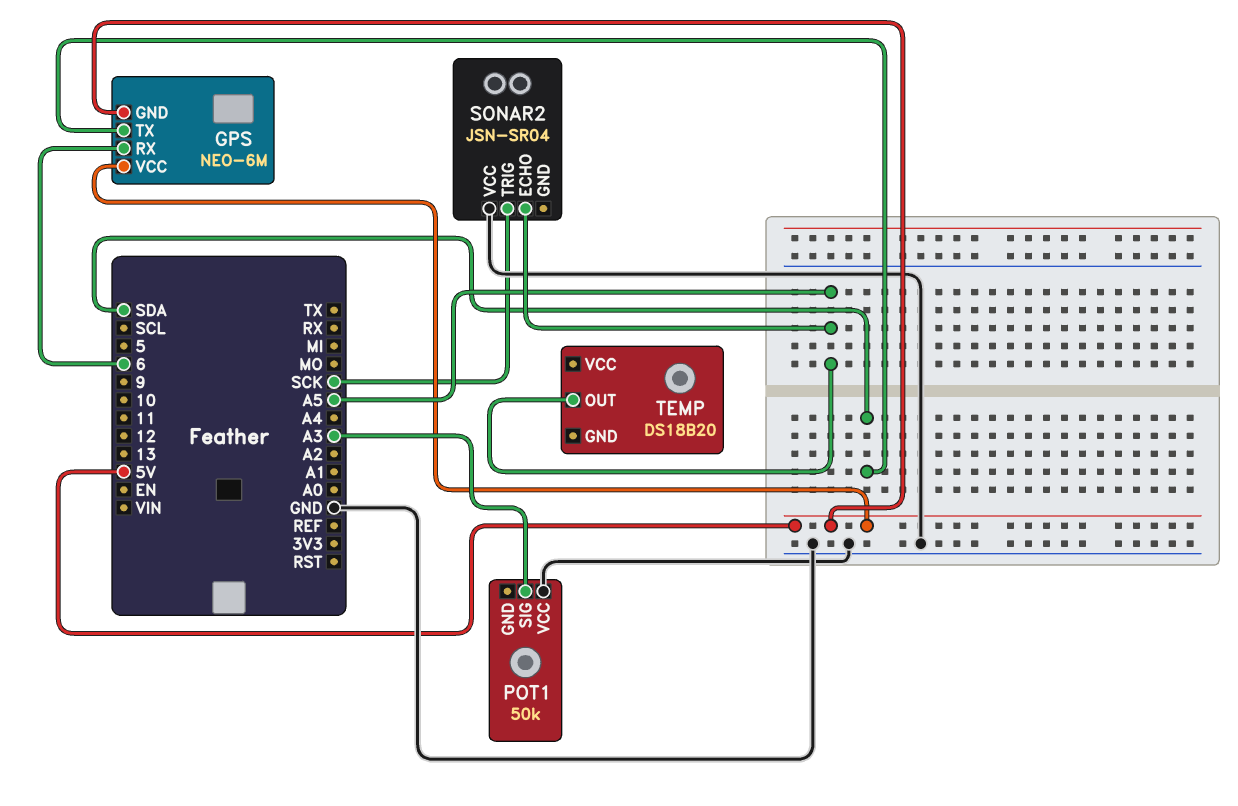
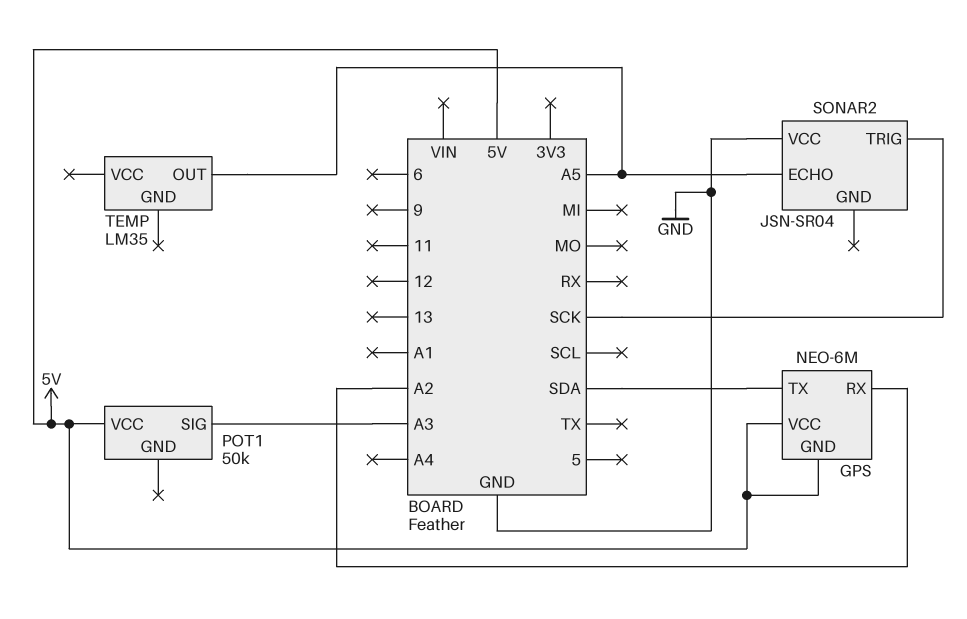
GPS pin RX: 6 -> A2
POT1 pin VCC: GND -> 5V
TEMP: DS18B20 -> LM35

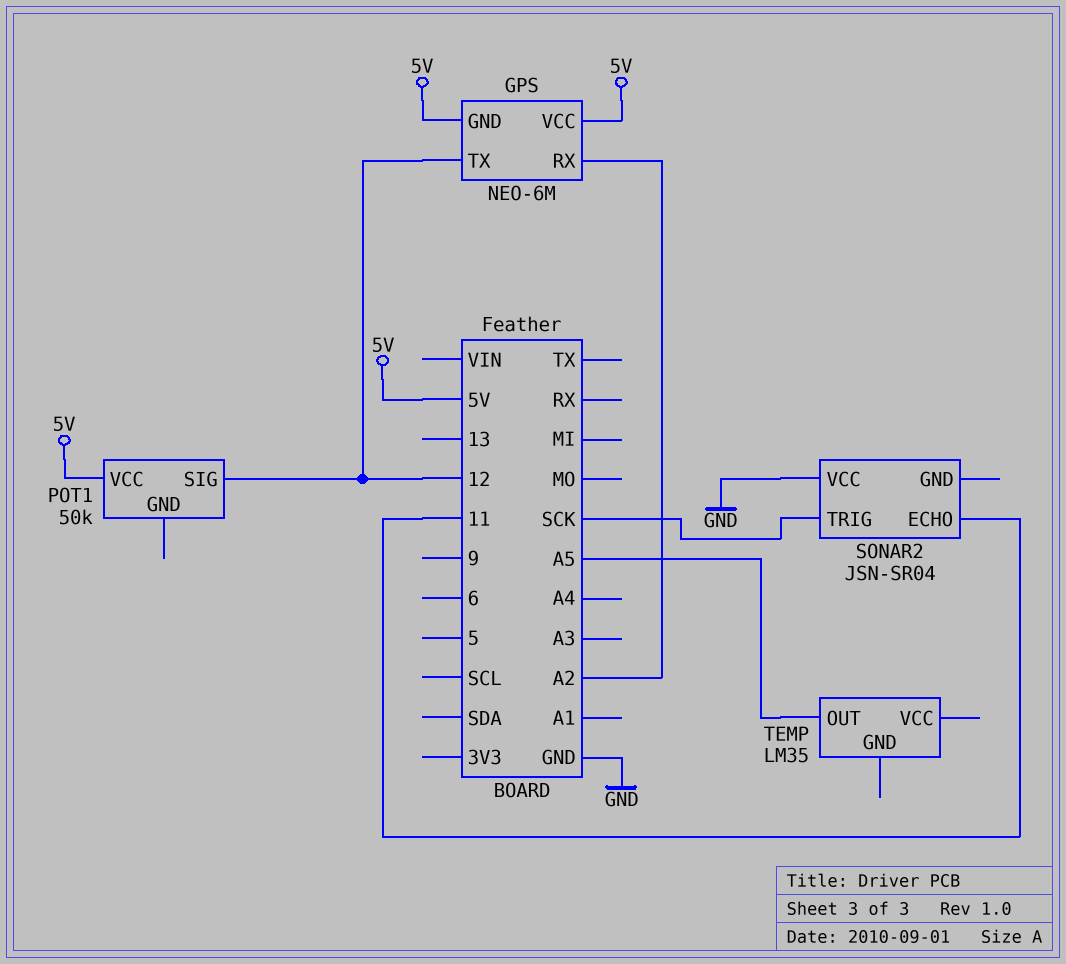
GPS pin TX: SDA -> 12
POT1 pin SIG: A3 -> 12
SONAR2 pin ECHO: A5 -> 11

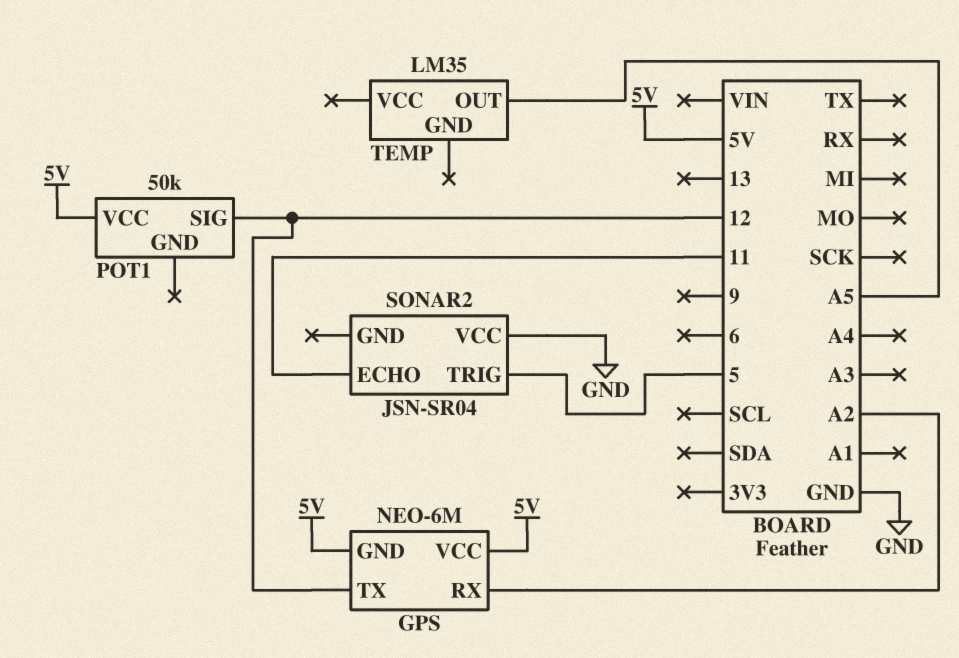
SONAR2 pin TRIG: SCK -> 5

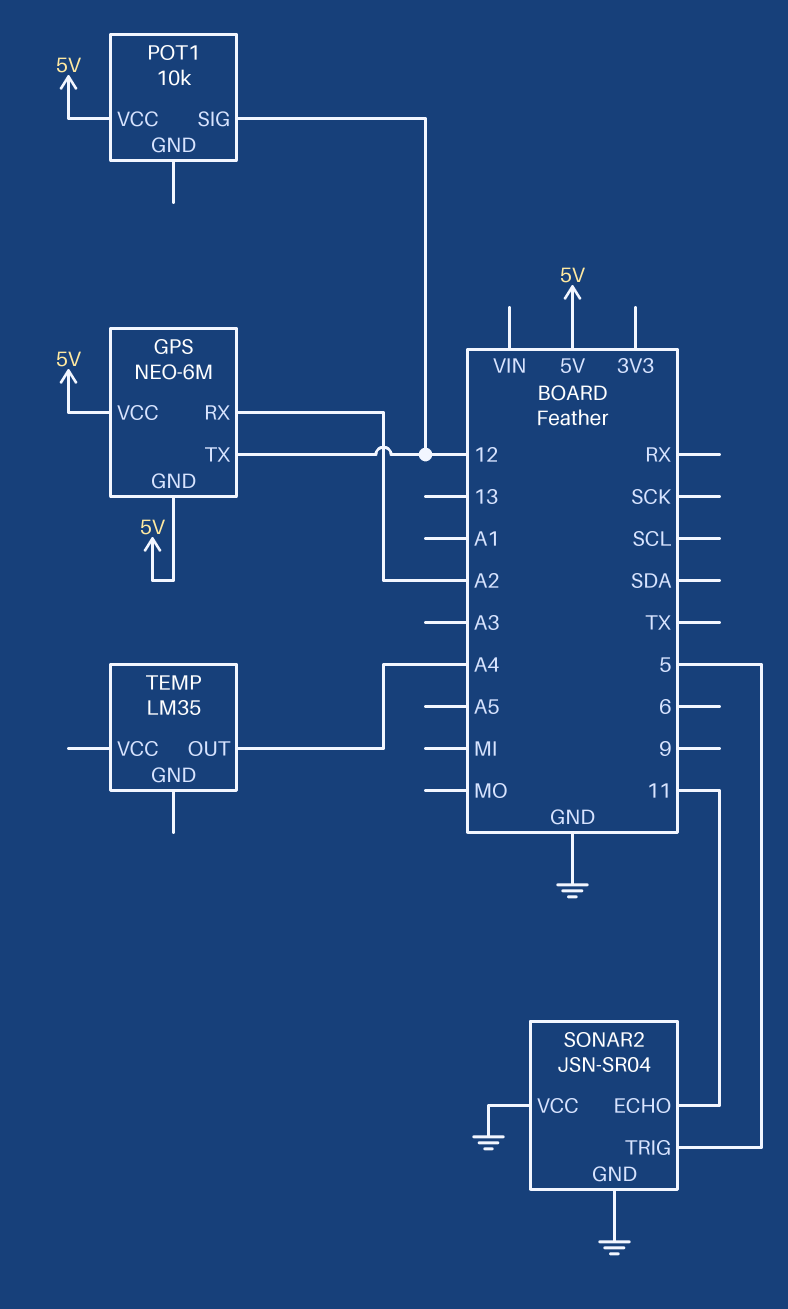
POT1: 50k -> 10k
SONAR2 pin GND: none -> GND
TEMP pin OUT: A5 -> A4

